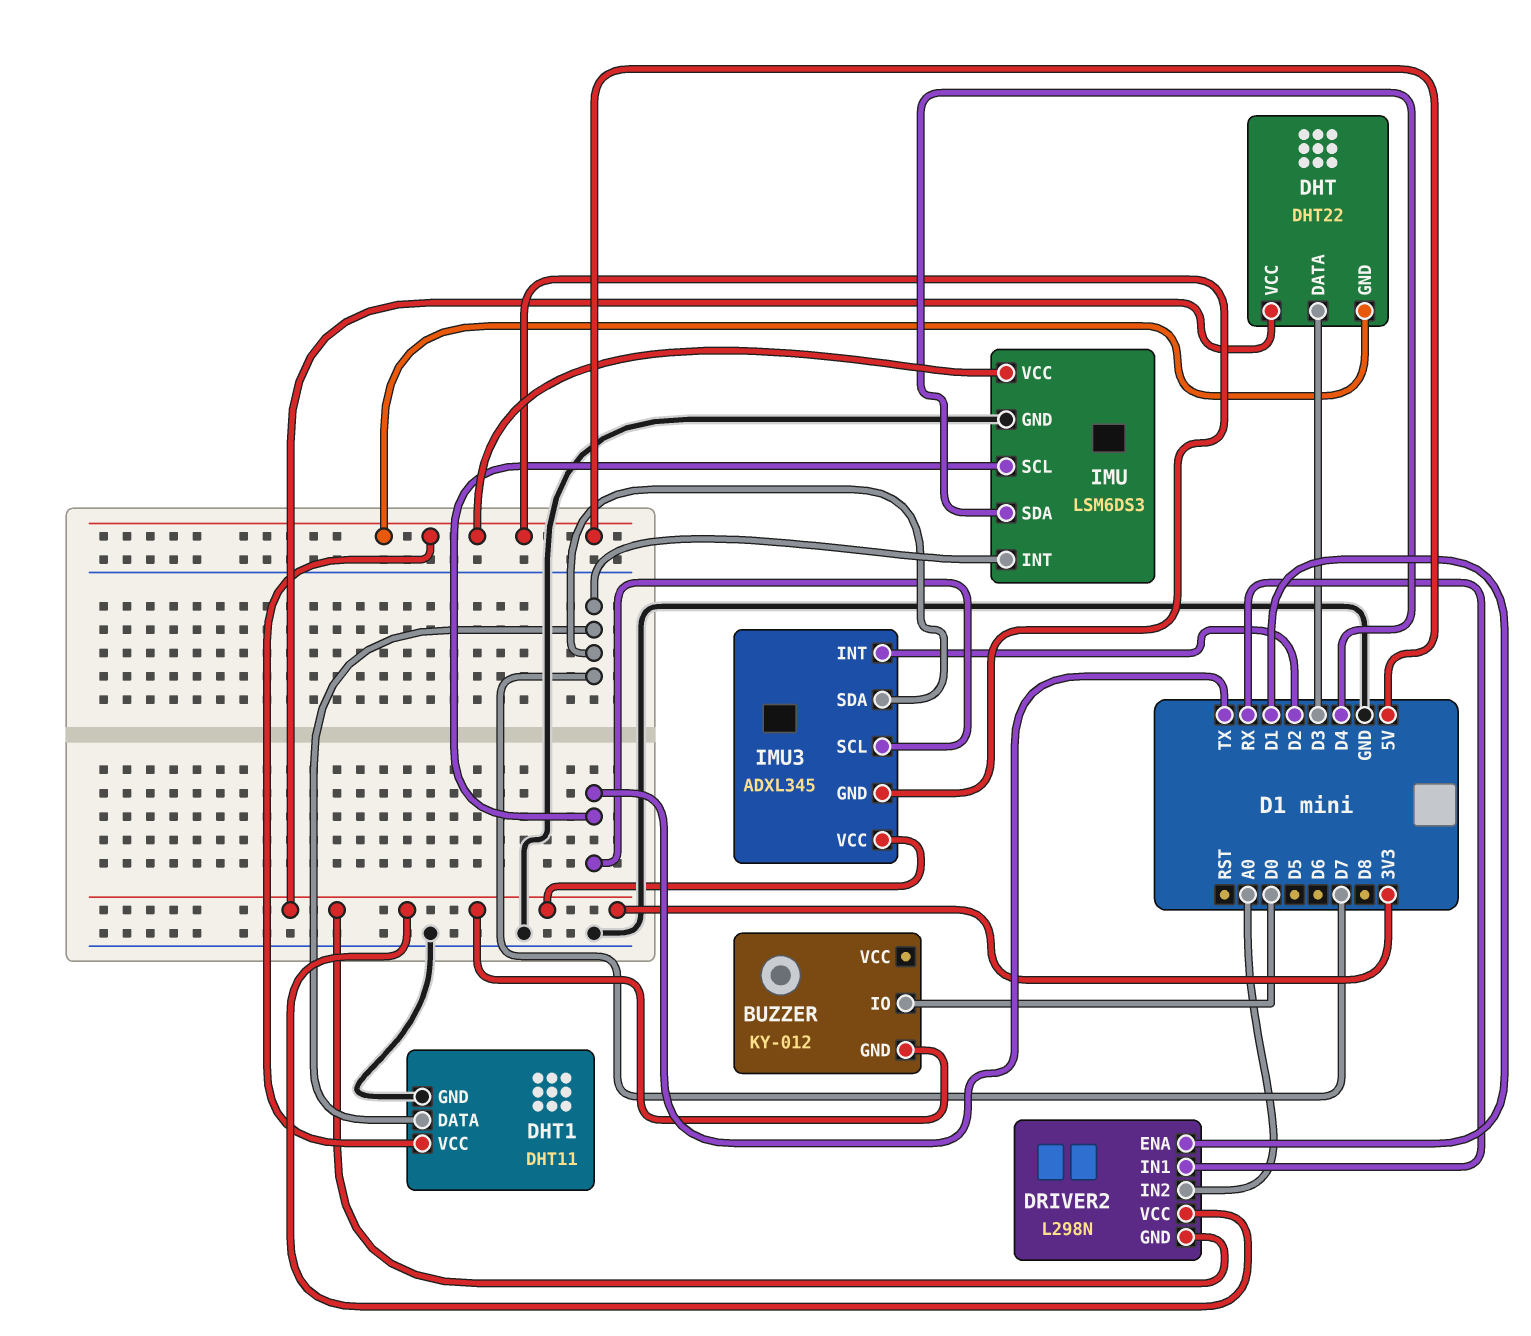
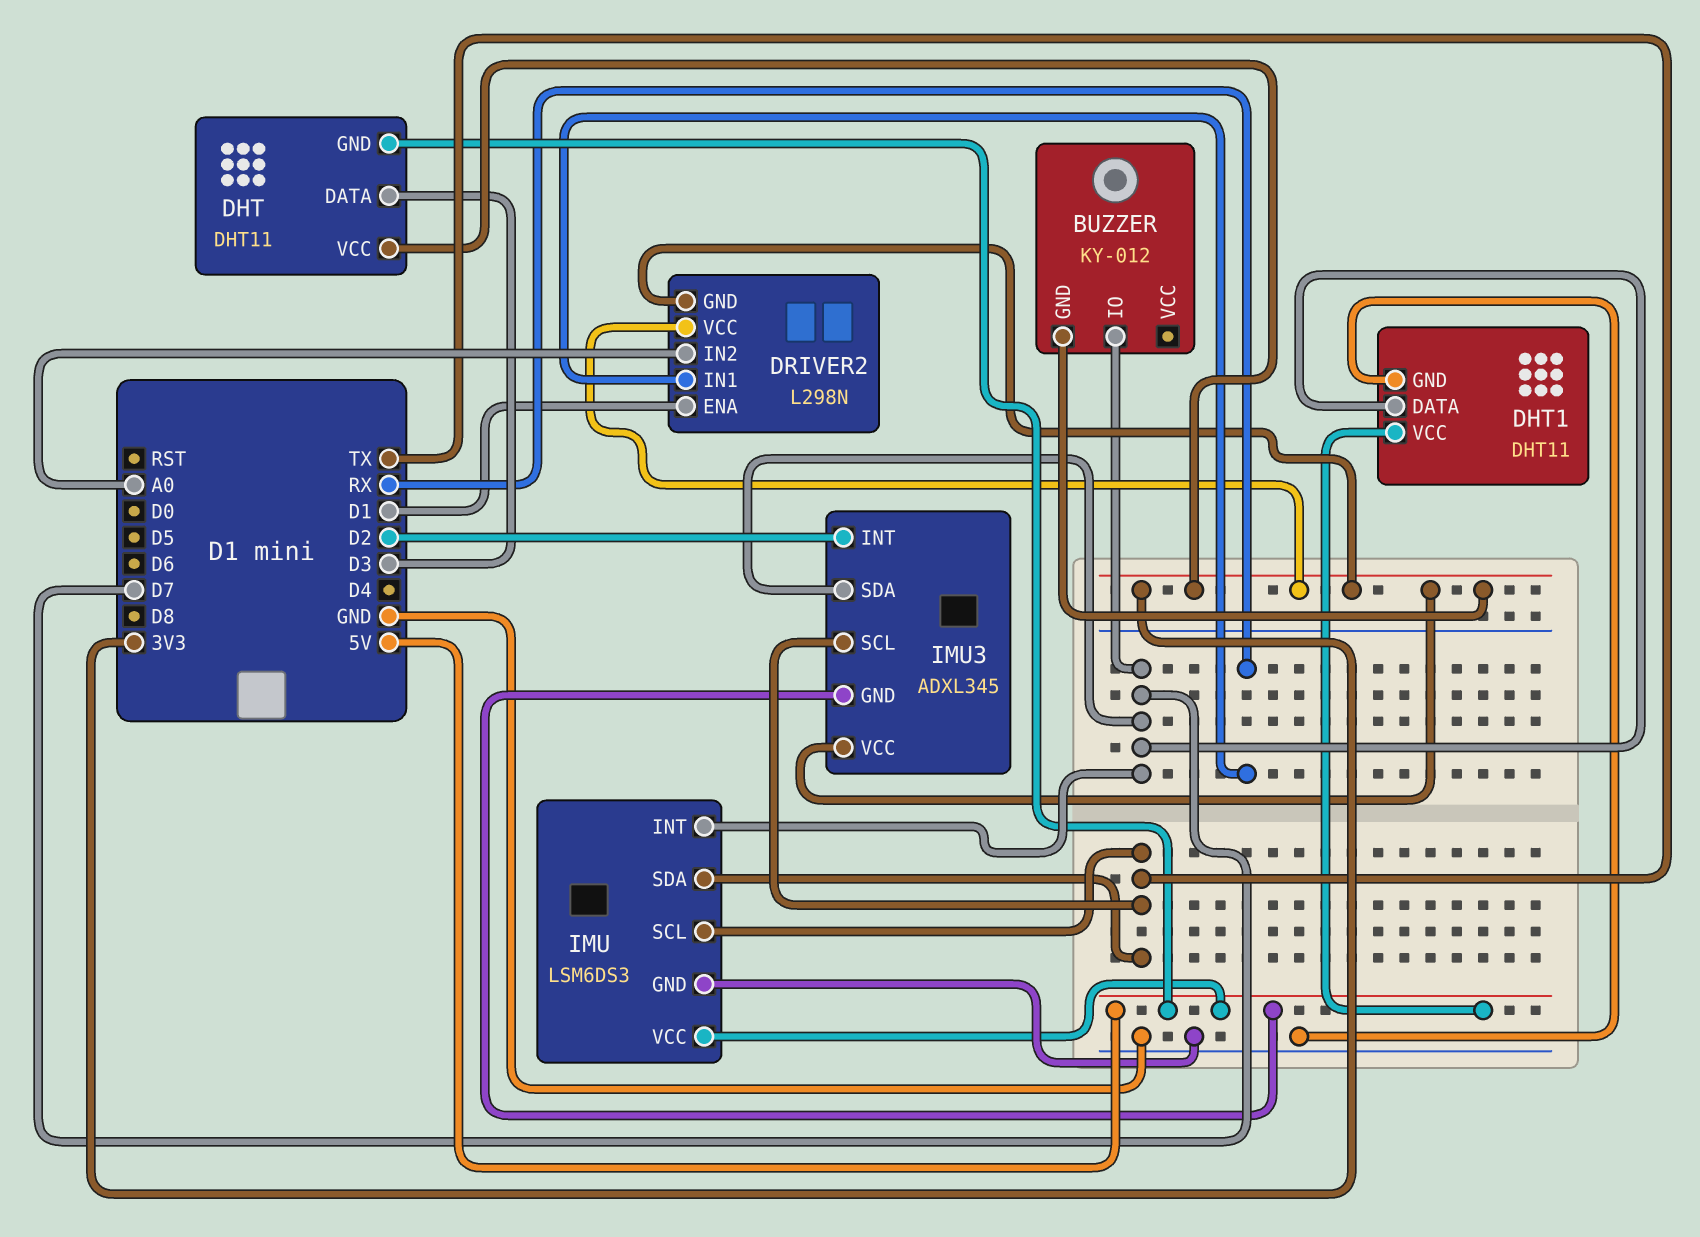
BUZZER pin IO: D0 -> D7
DHT: DHT22 -> DHT11
IMU pin SDA: D4 -> TX

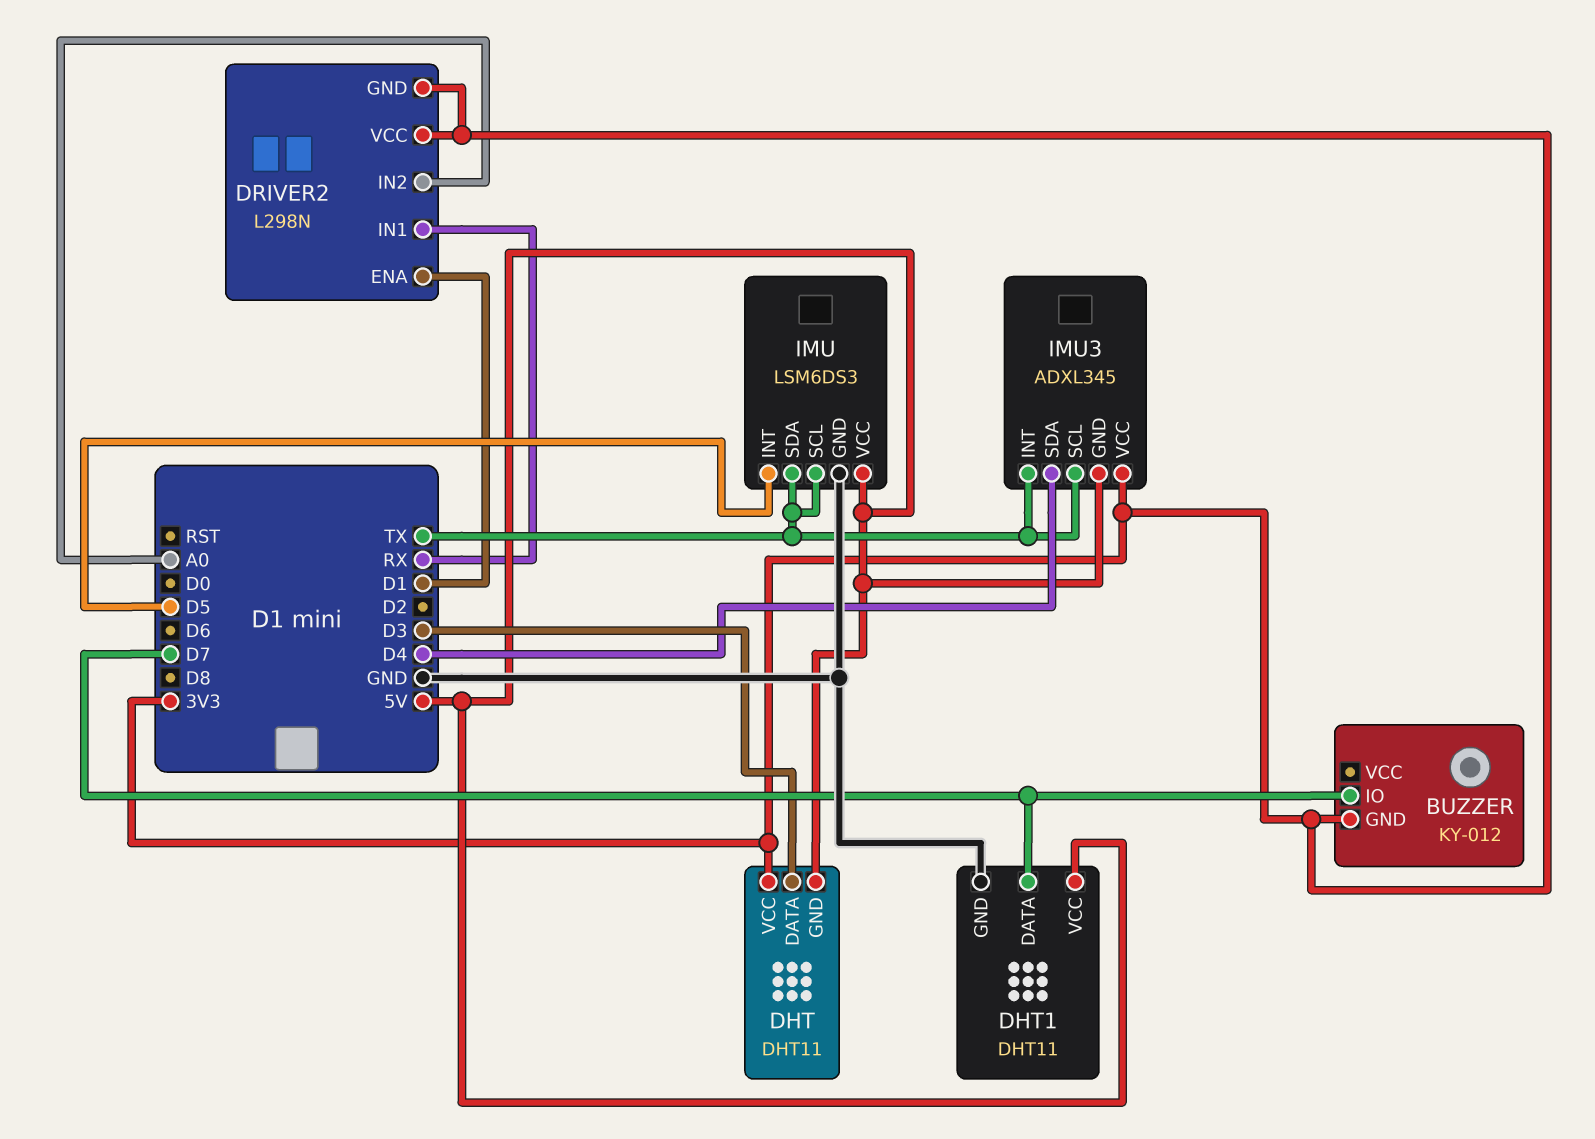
IMU pin INT: D7 -> D5
IMU3 pin INT: D2 -> TX
IMU3 pin SDA: D7 -> D4

